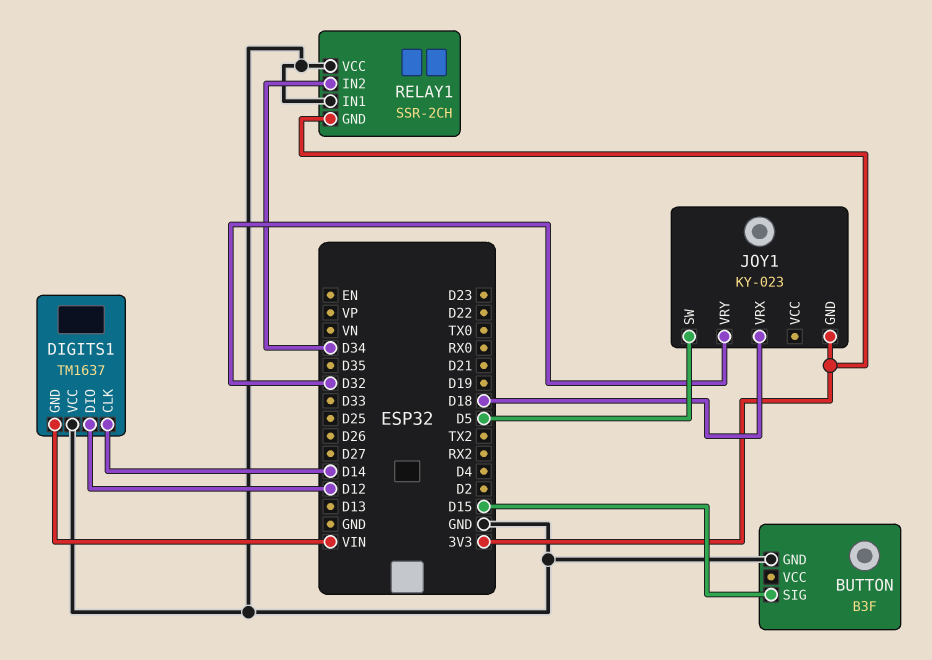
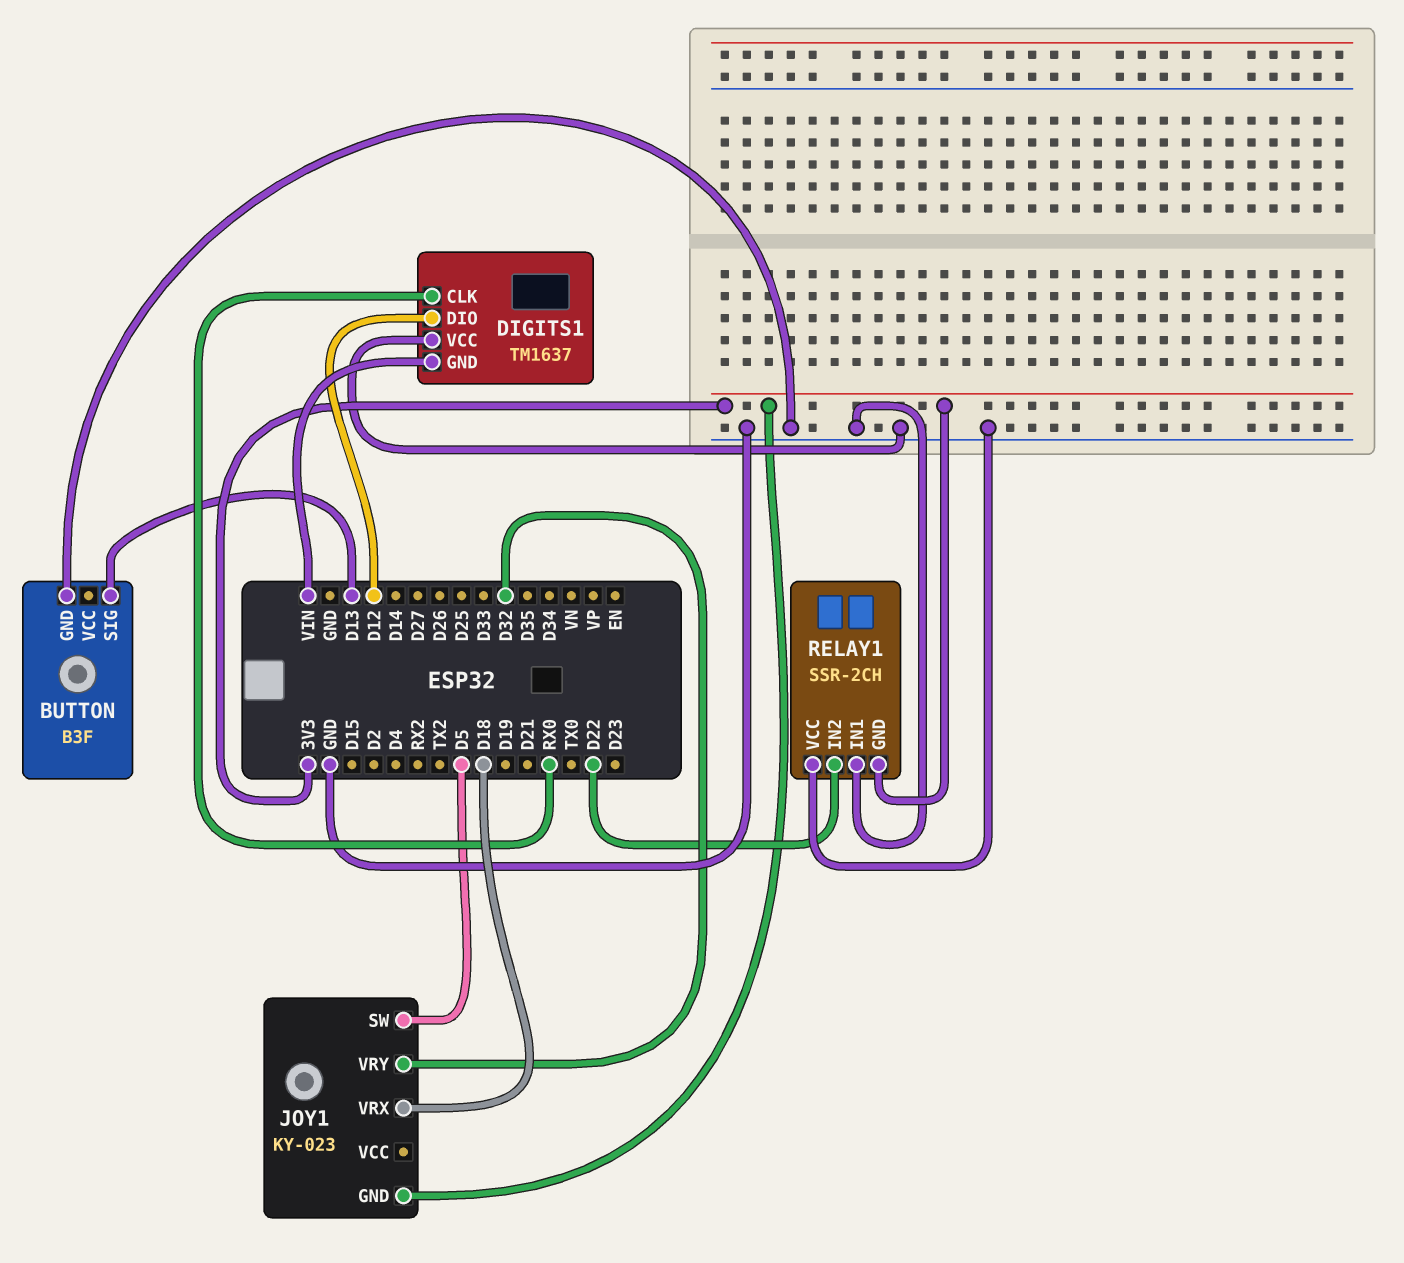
BUTTON pin SIG: D15 -> D13
DIGITS1 pin CLK: D14 -> RX0
RELAY1 pin IN2: D34 -> D22

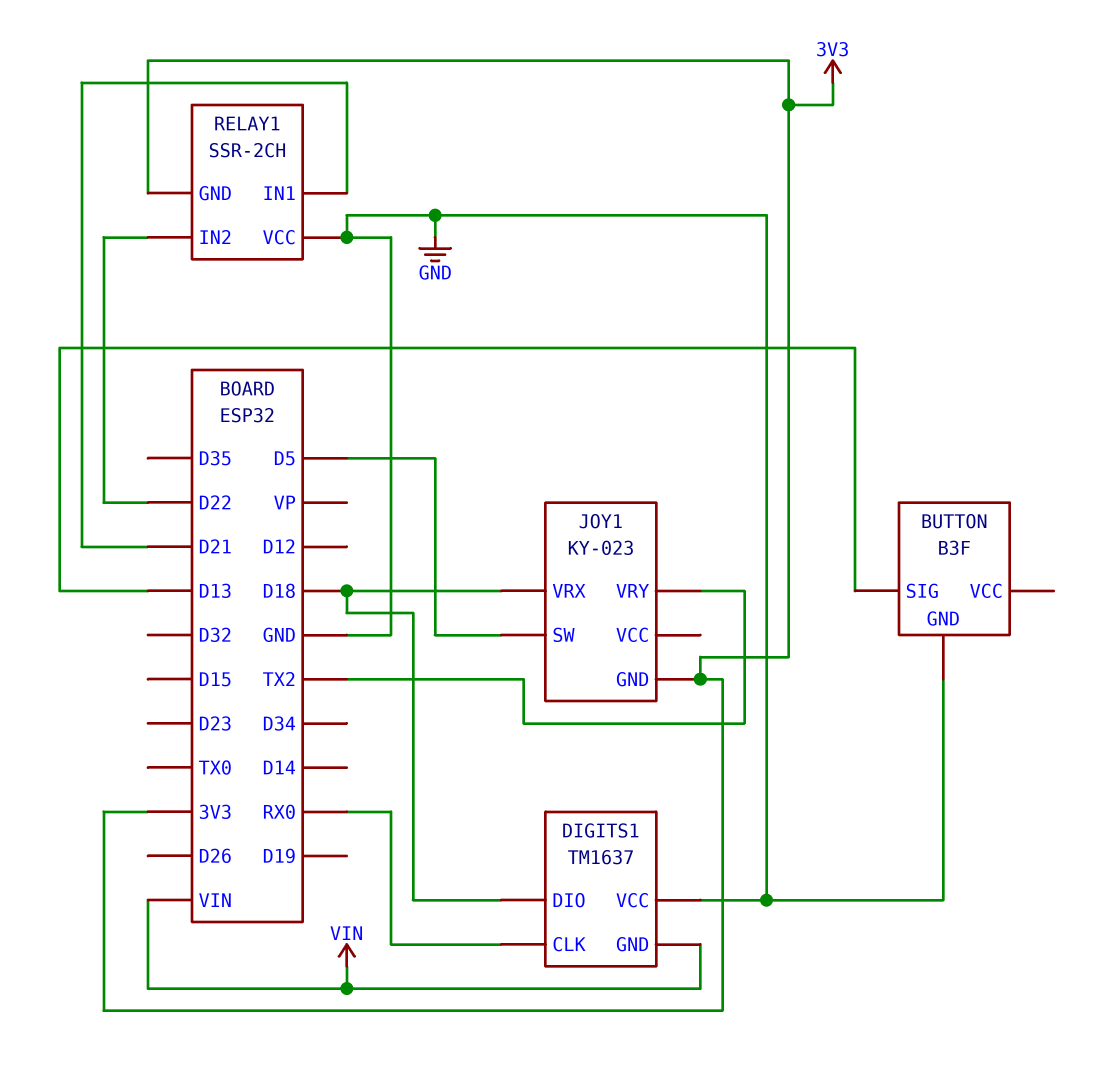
DIGITS1 pin DIO: D12 -> D18
JOY1 pin VRY: D32 -> TX2
RELAY1 pin IN1: GND -> D21

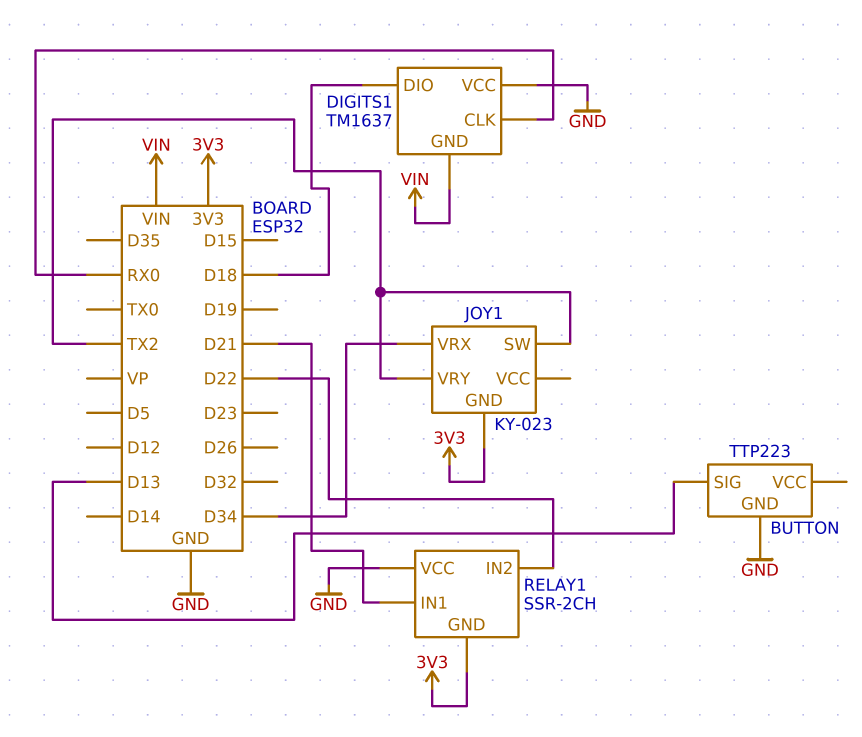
BUTTON: B3F -> TTP223
JOY1 pin SW: D5 -> TX2
JOY1 pin VRX: D18 -> D34

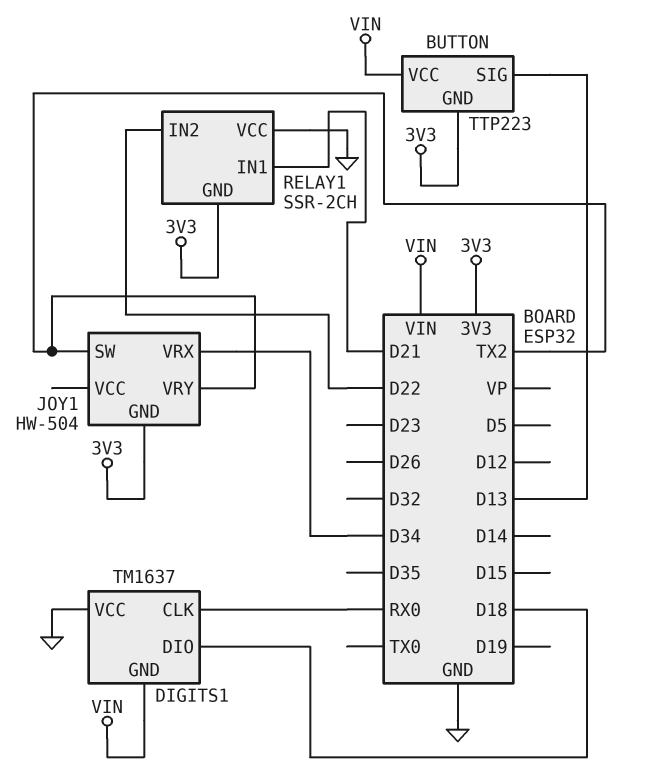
BUTTON pin GND: GND -> 3V3
BUTTON pin VCC: none -> VIN
JOY1: KY-023 -> HW-504

